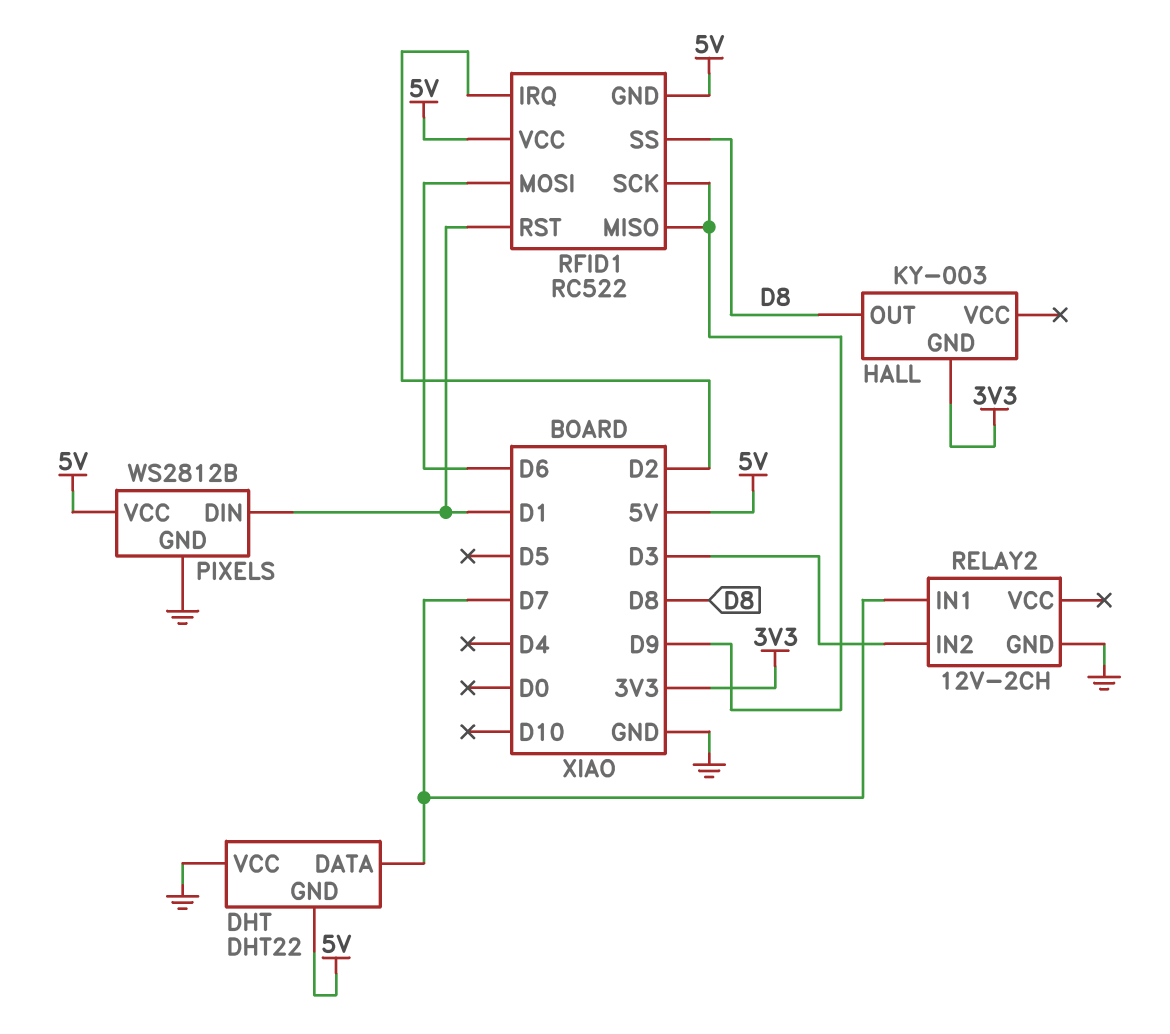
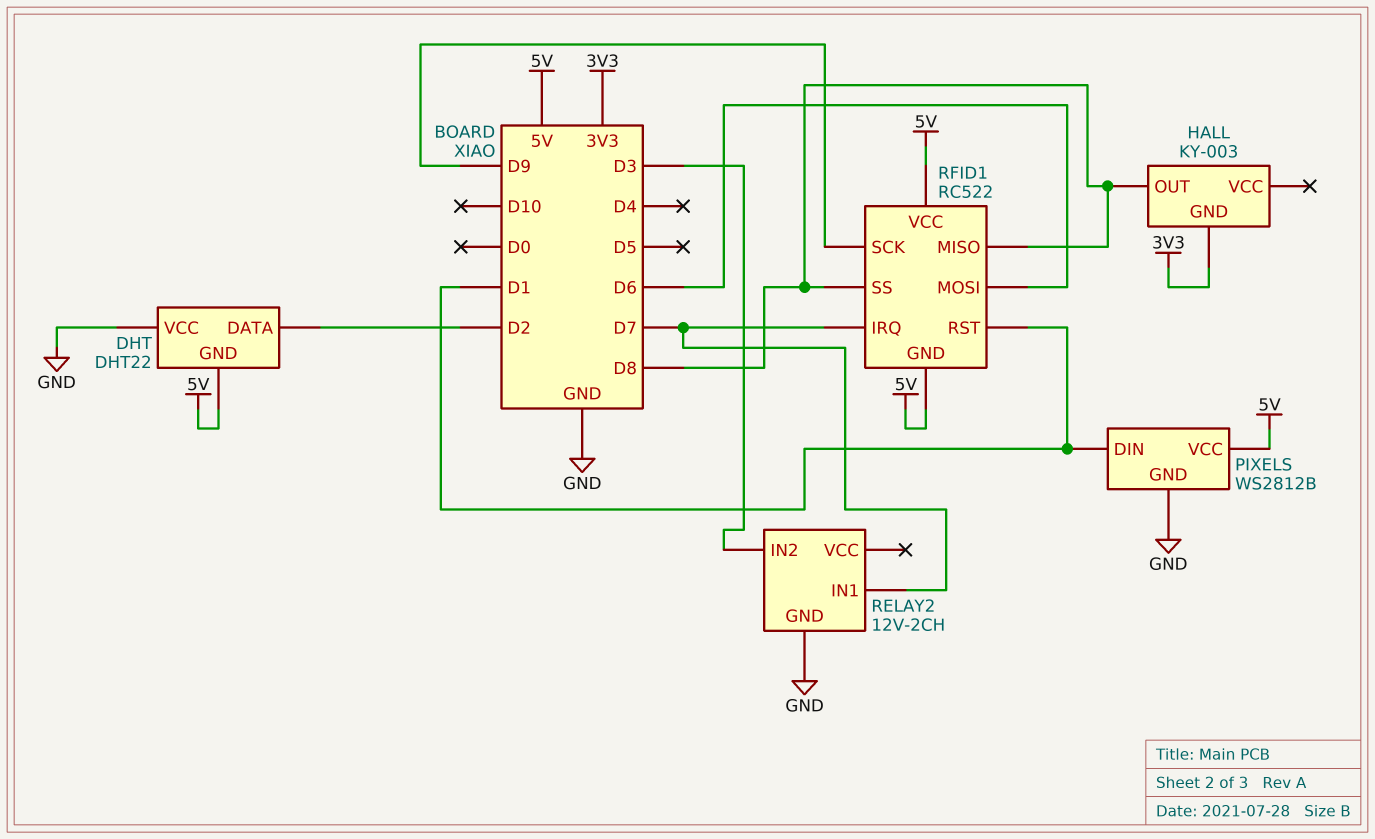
DHT pin DATA: D7 -> D2
RFID1 pin IRQ: D2 -> D7
RFID1 pin MISO: D9 -> D8

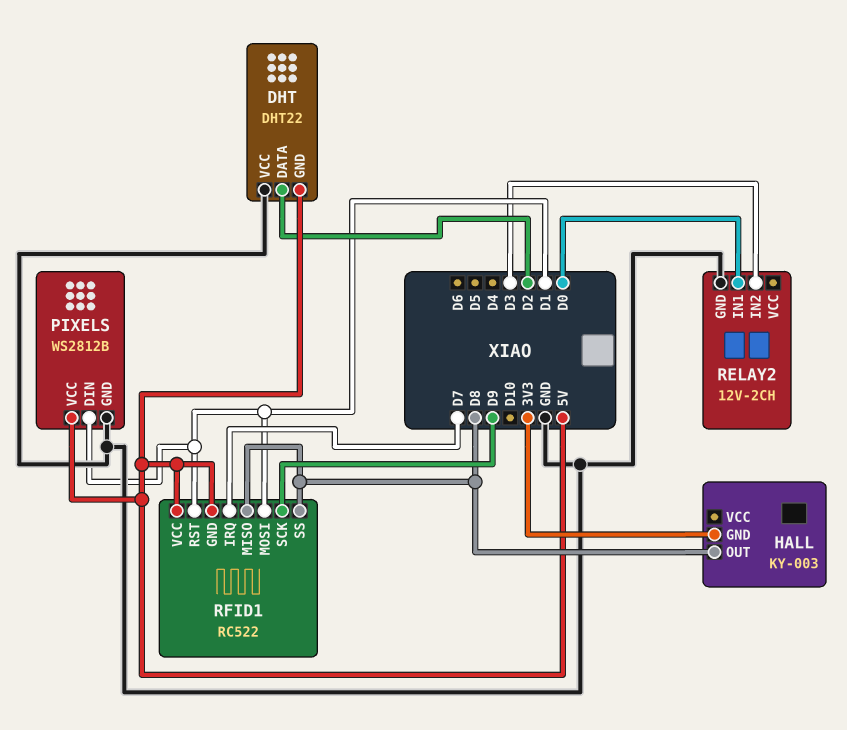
RELAY2 pin IN1: D7 -> D0
RFID1 pin MOSI: D6 -> D1

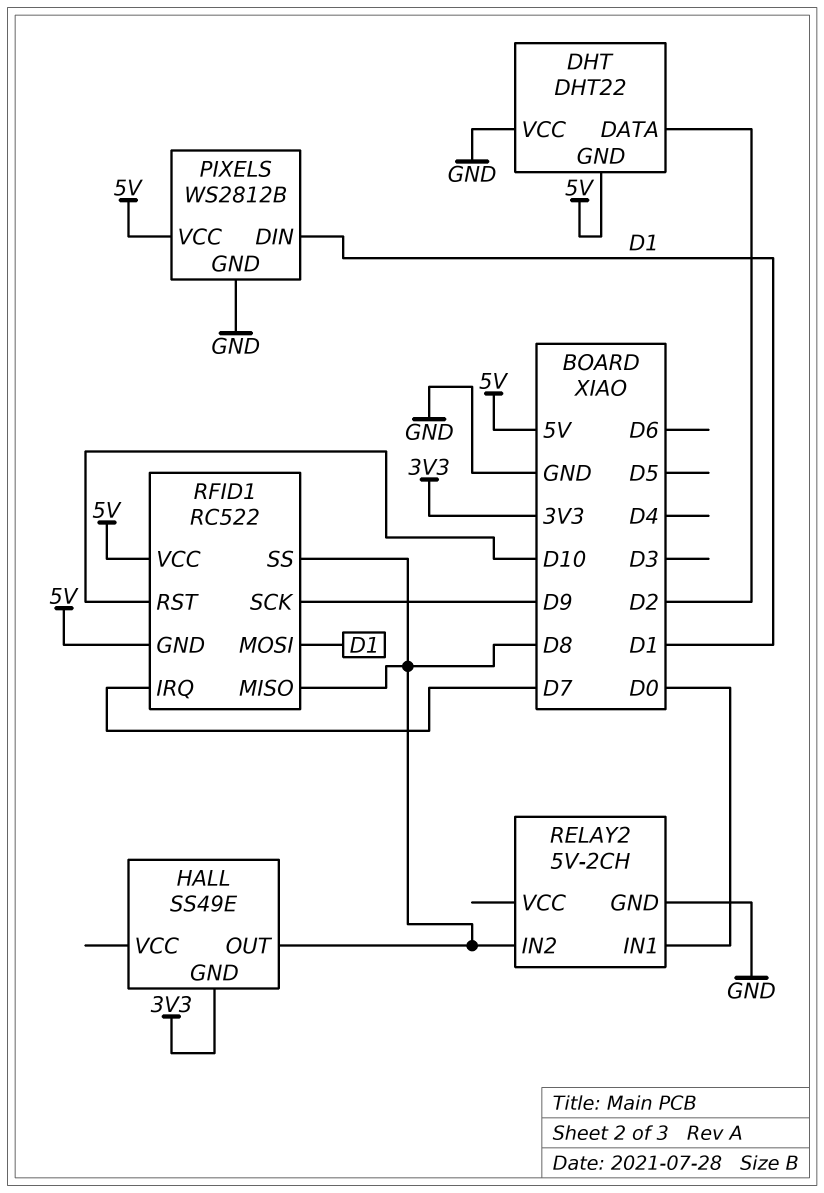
HALL: KY-003 -> SS49E
RELAY2: 12V-2CH -> 5V-2CH
RELAY2 pin IN2: D3 -> D8
RFID1 pin RST: D1 -> D10

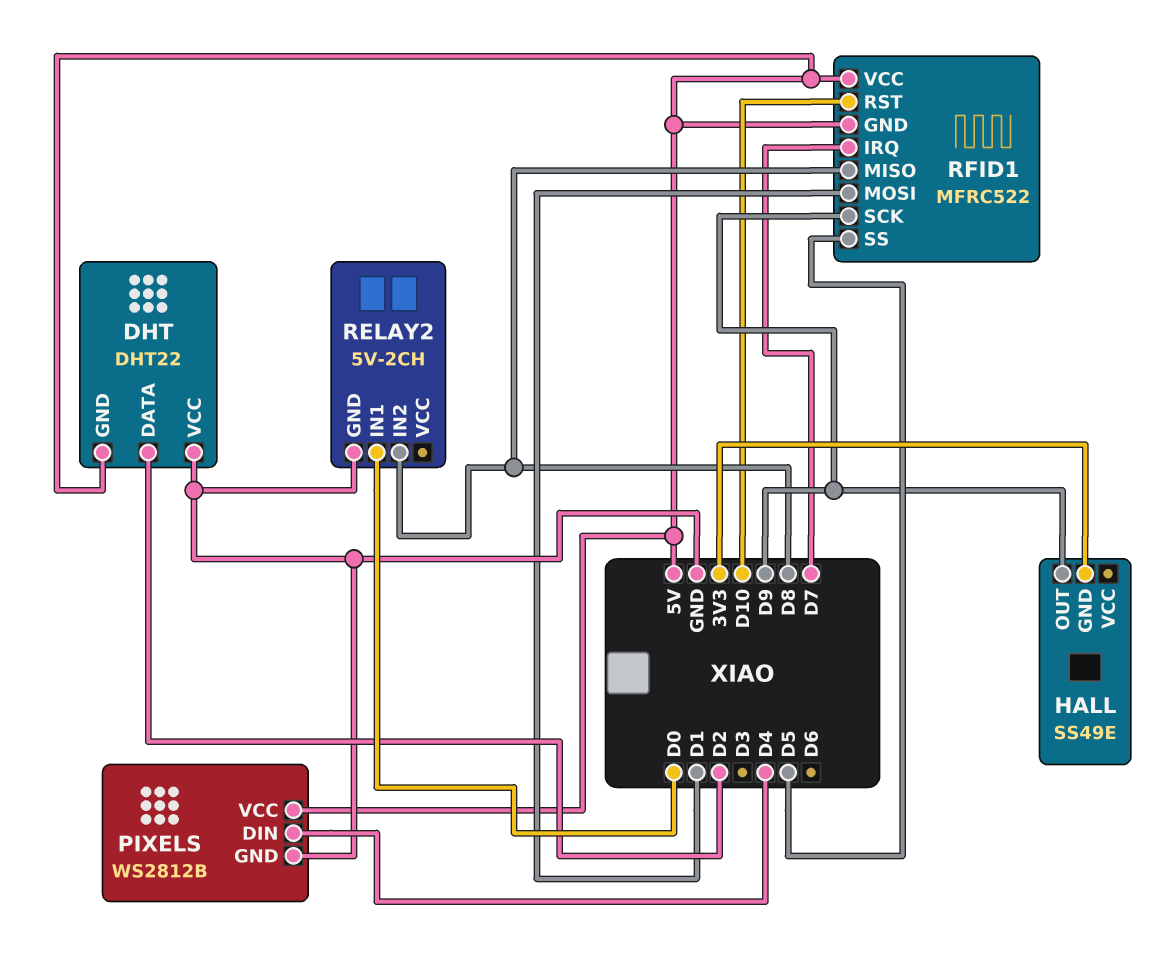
HALL pin OUT: D8 -> D9
PIXELS pin DIN: D1 -> D4
RFID1: RC522 -> MFRC522
RFID1 pin SS: D8 -> D5

